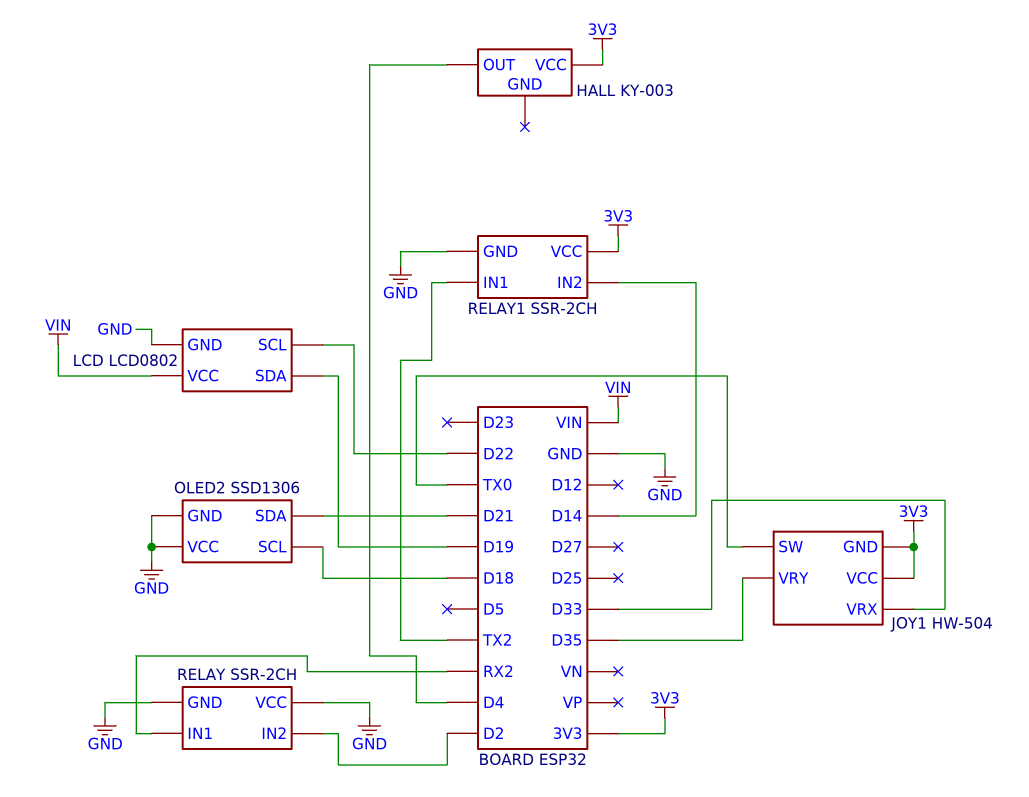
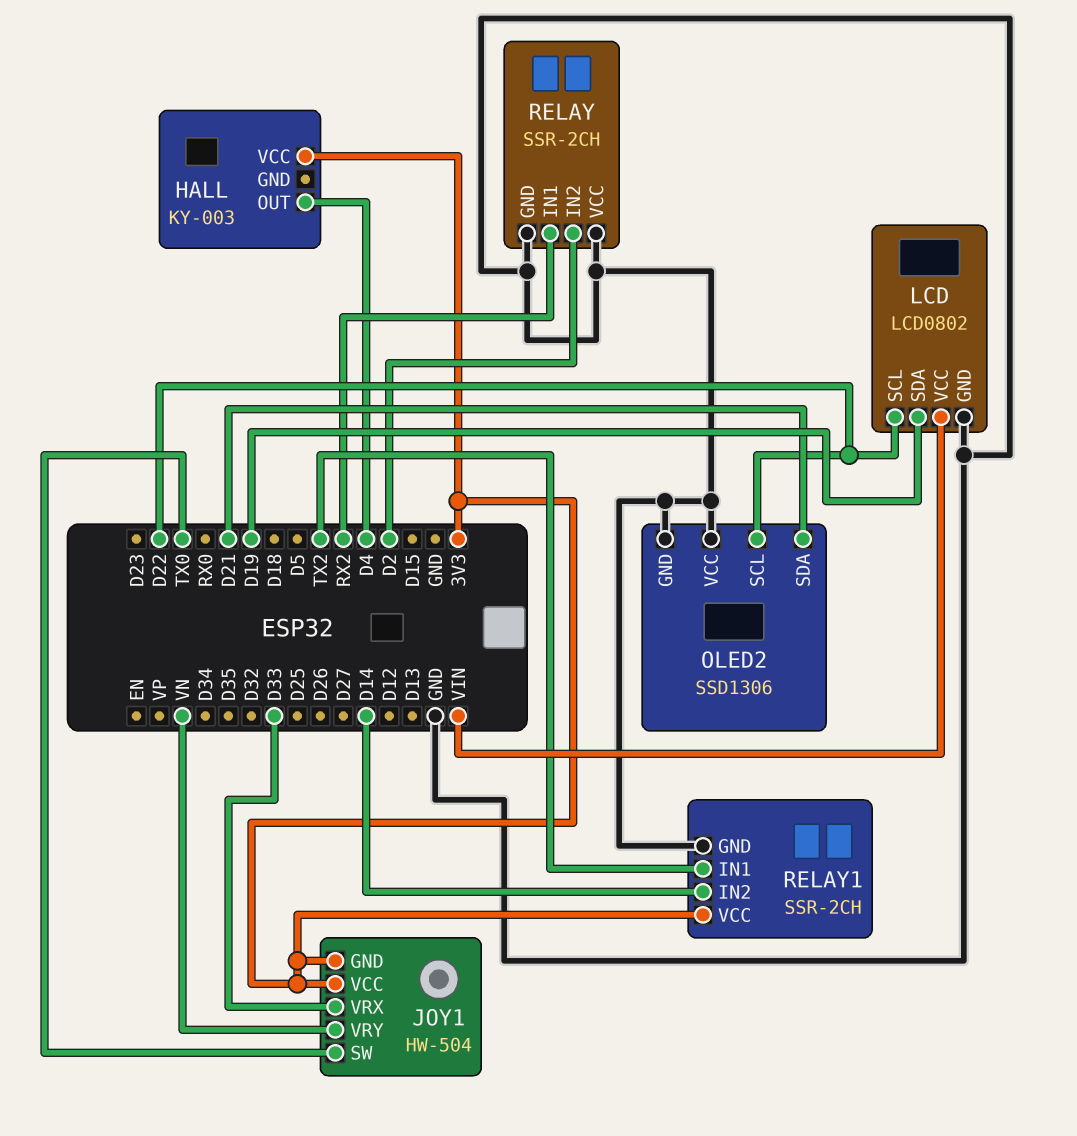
JOY1 pin VRY: D35 -> VN
OLED2 pin SCL: D18 -> D22

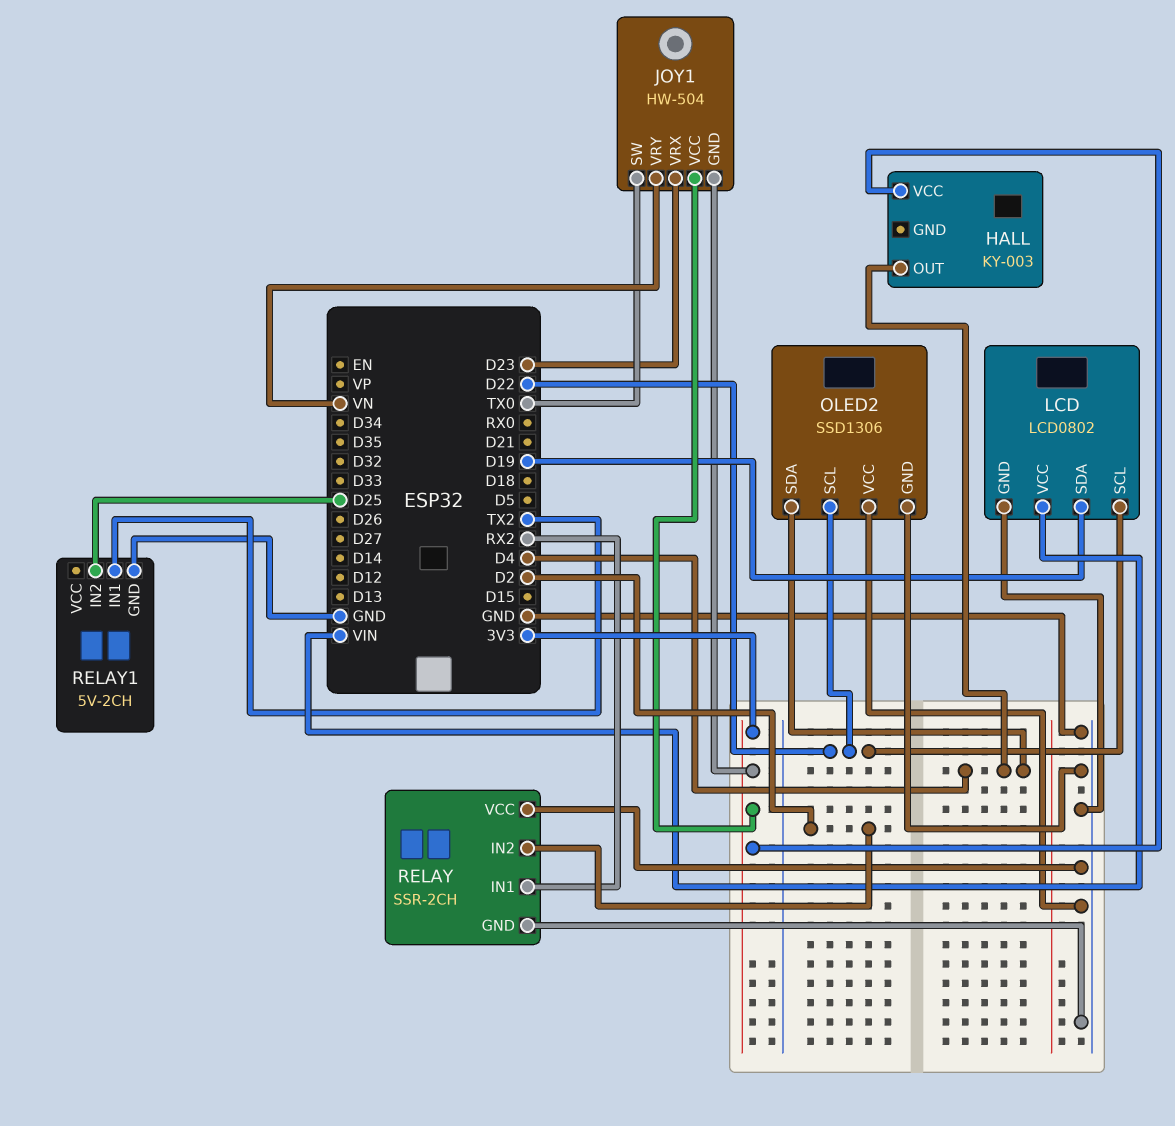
JOY1 pin VRX: D33 -> D23
OLED2 pin SDA: D21 -> D4
RELAY1: SSR-2CH -> 5V-2CH
RELAY1 pin IN2: D14 -> D25
RELAY1 pin VCC: 3V3 -> none

